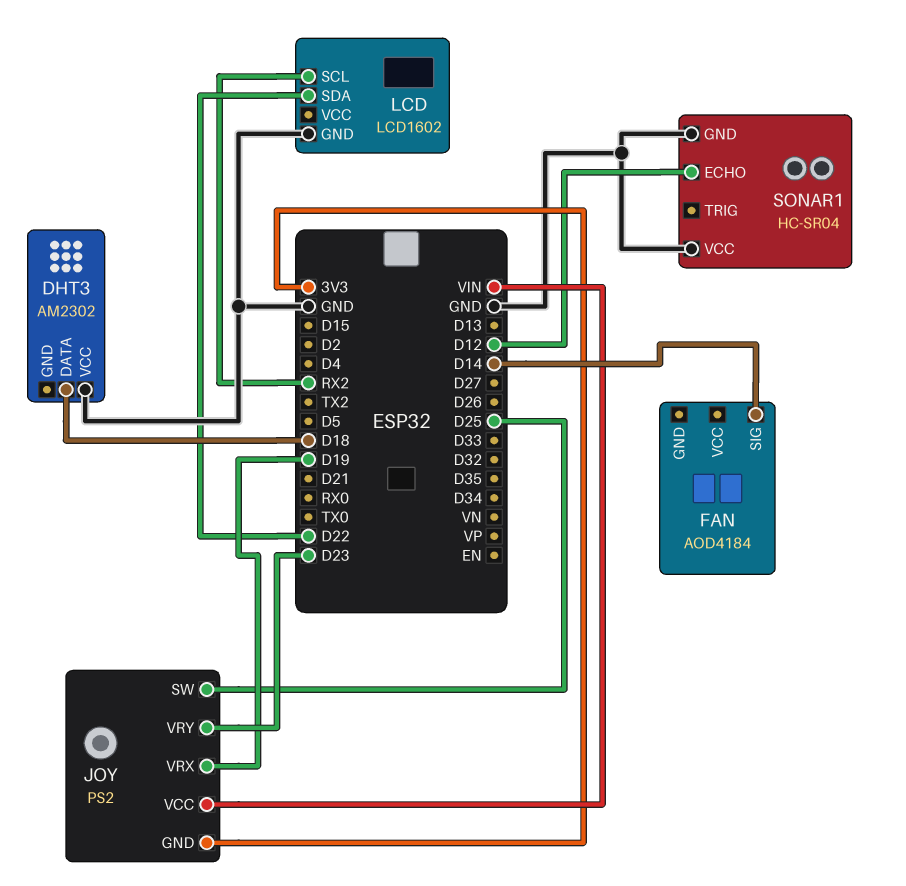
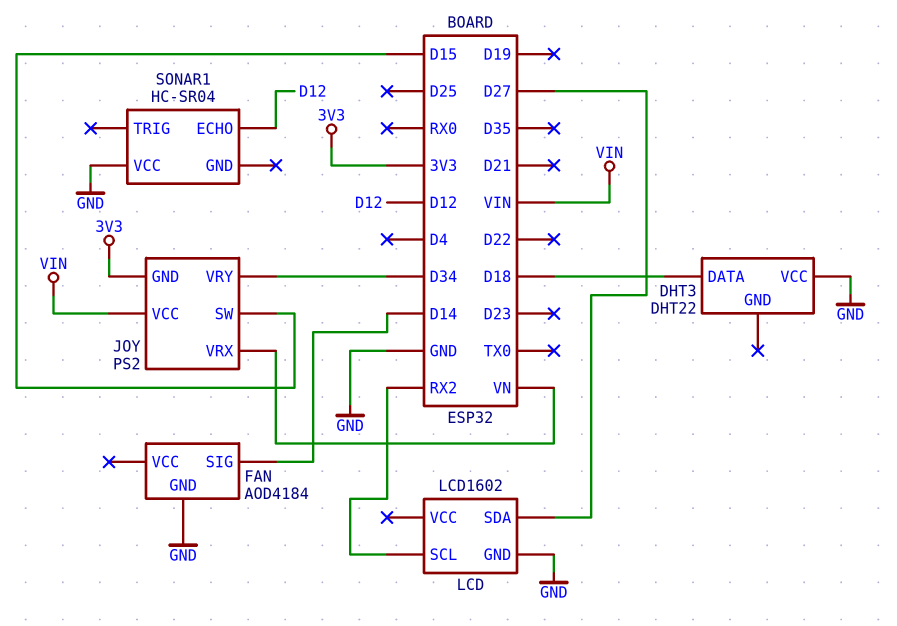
DHT3: AM2302 -> DHT22
FAN pin GND: none -> GND
JOY pin SW: D25 -> D15
JOY pin VRX: D19 -> VN
JOY pin VRY: D23 -> D34
LCD pin SDA: D22 -> D27
SONAR1 pin GND: GND -> none

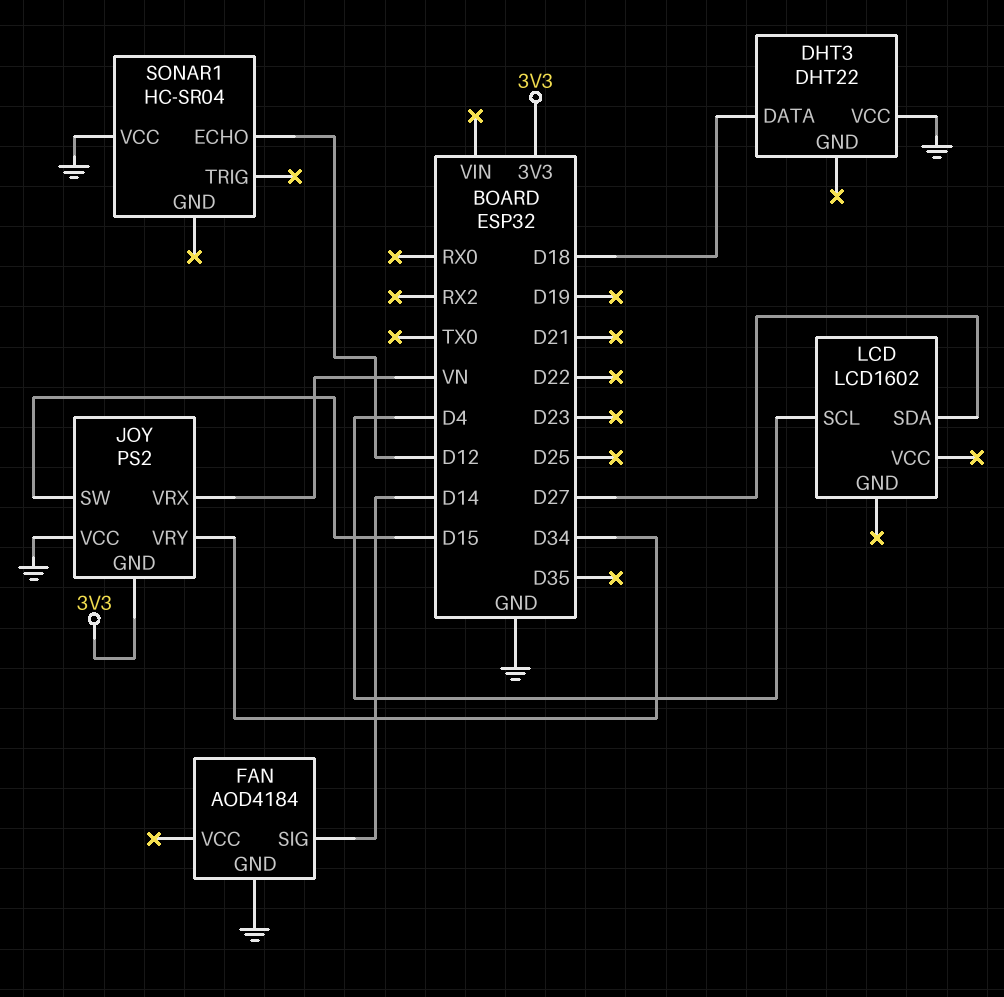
JOY pin VCC: VIN -> GND
LCD pin GND: GND -> none
LCD pin SCL: RX2 -> D4

